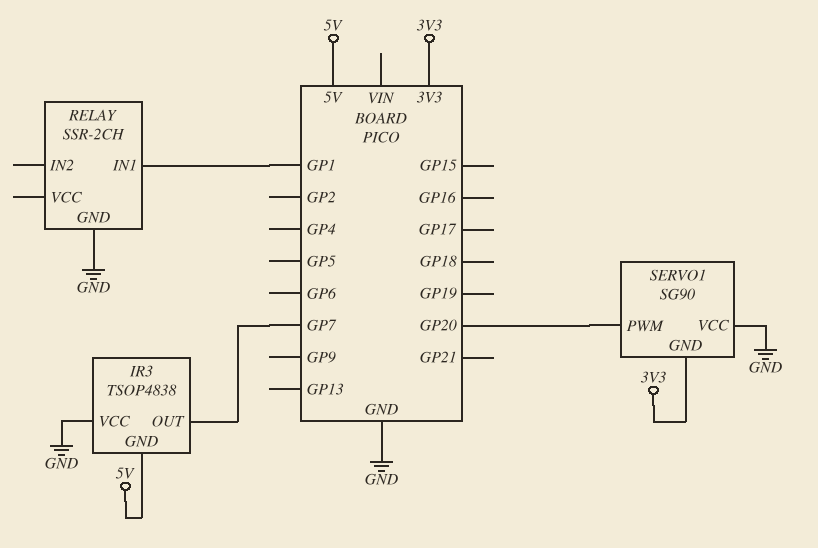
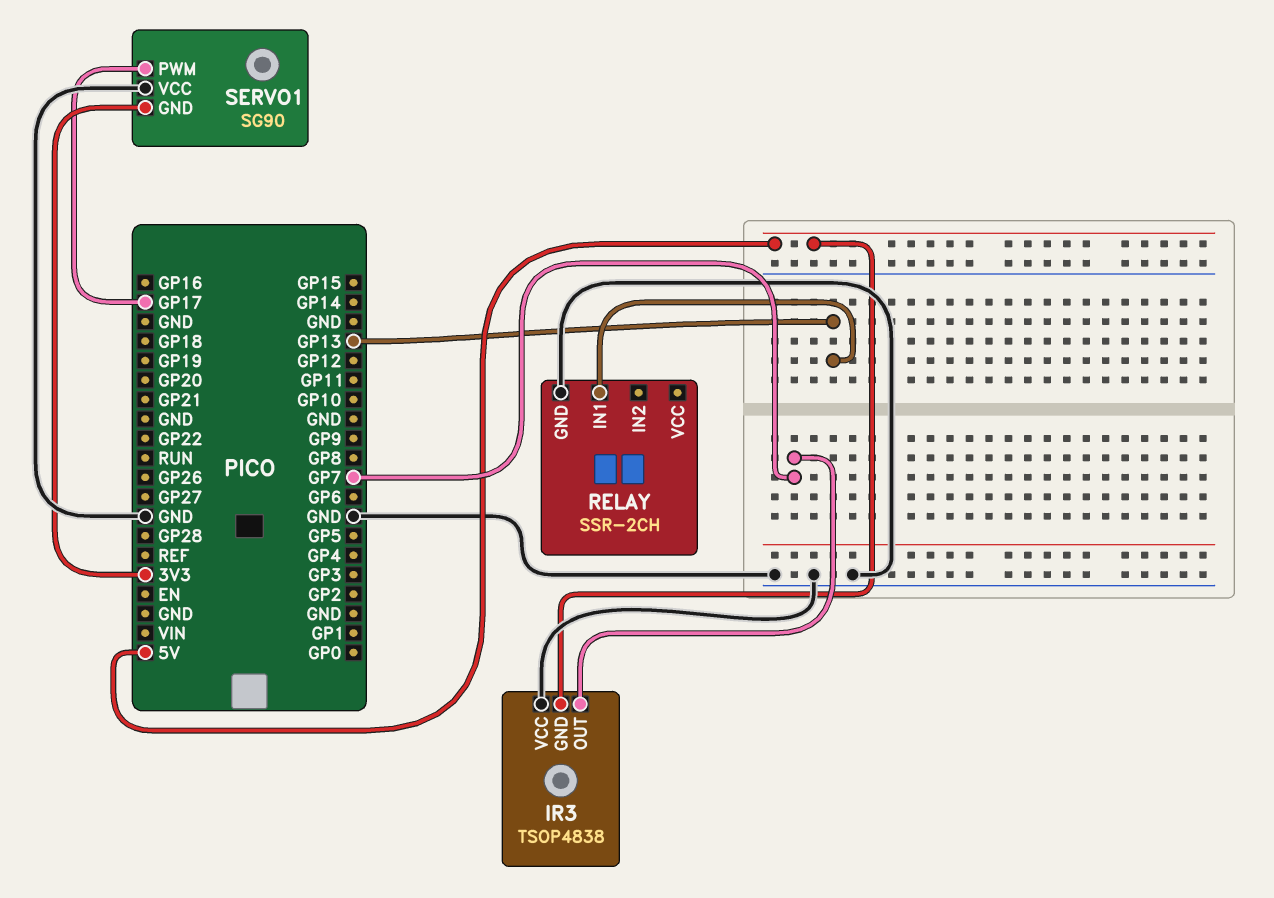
RELAY pin IN1: GP1 -> GP13
SERVO1 pin PWM: GP20 -> GP17

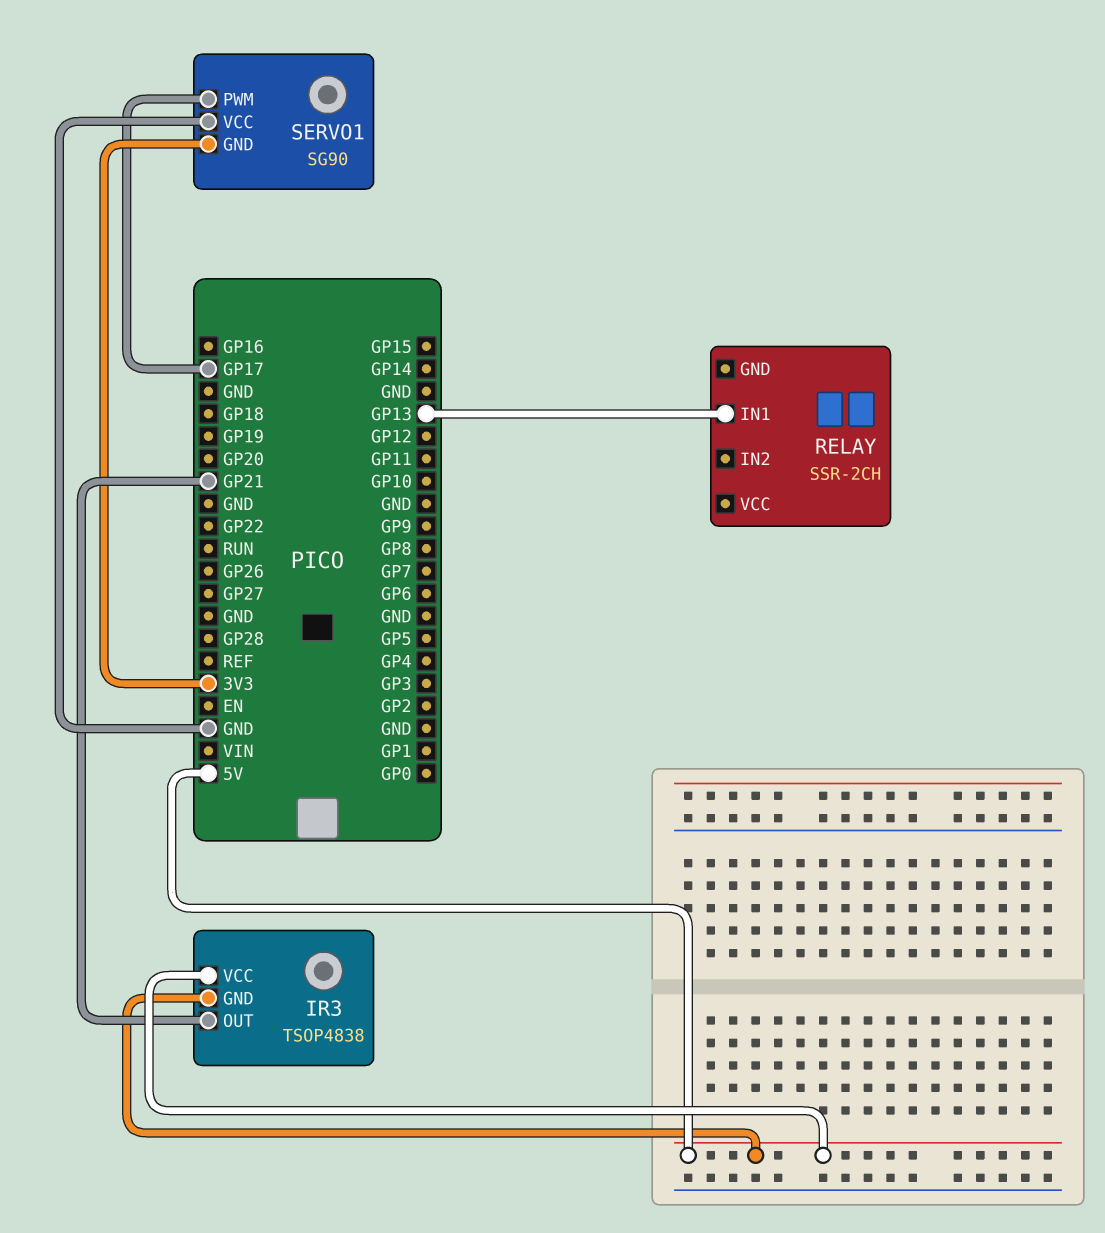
IR3 pin OUT: GP7 -> GP21
IR3 pin VCC: GND -> 5V
RELAY pin GND: GND -> none

